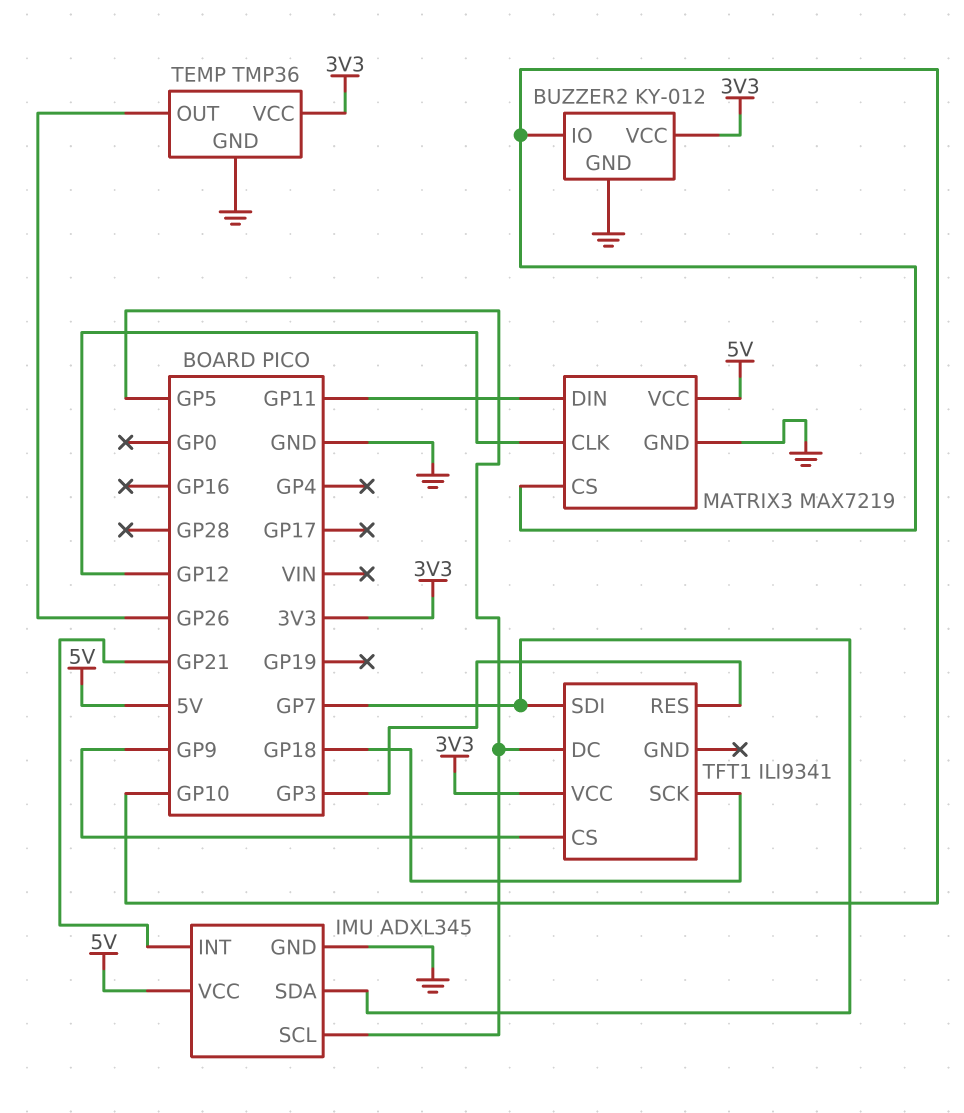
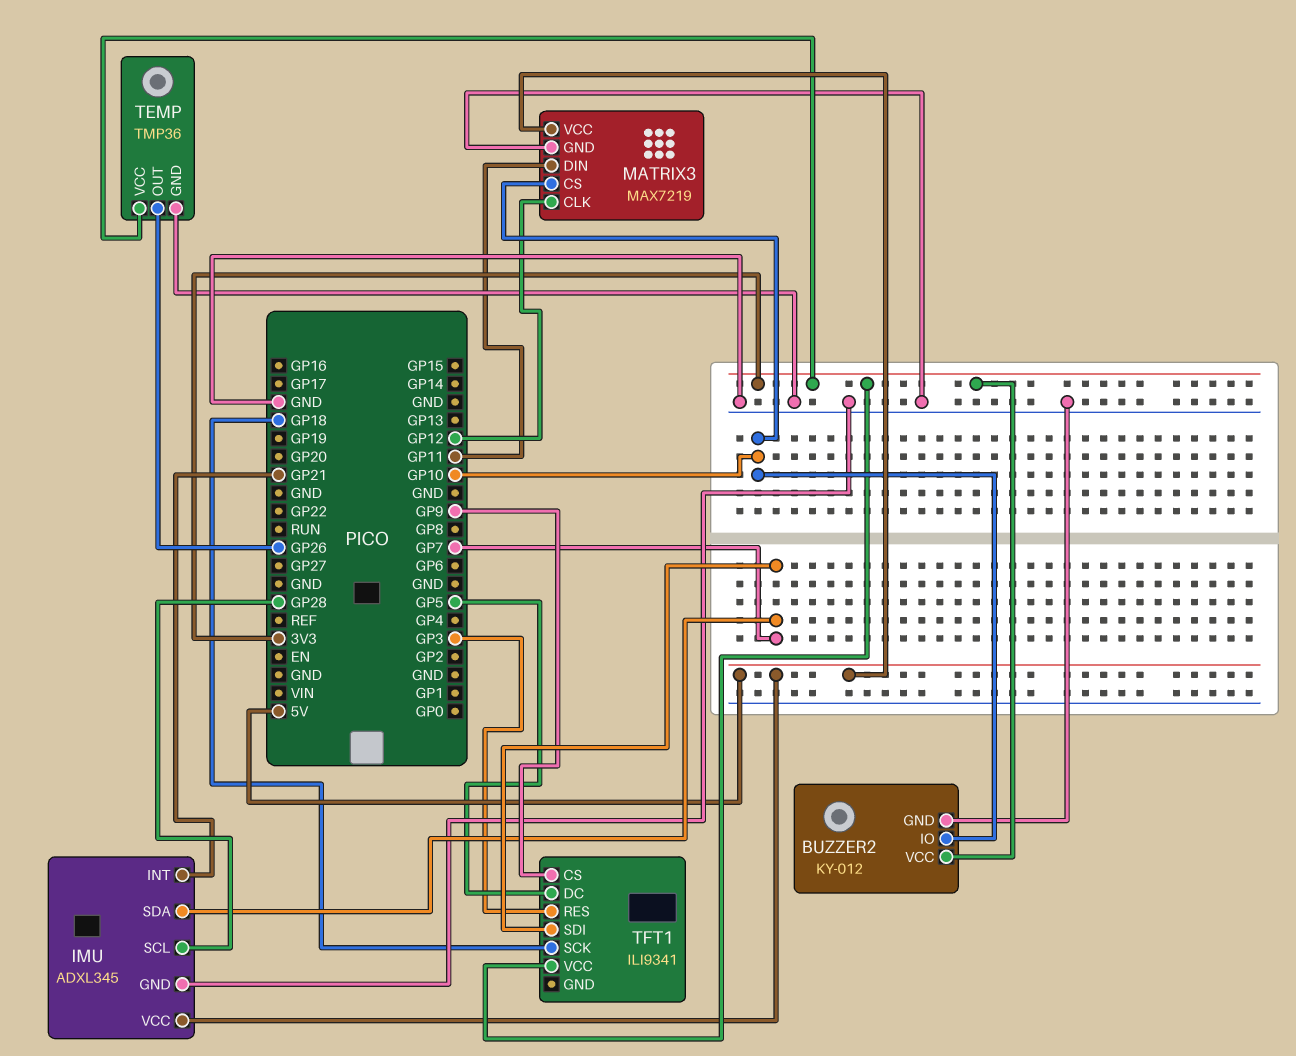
IMU pin SCL: GP5 -> GP28

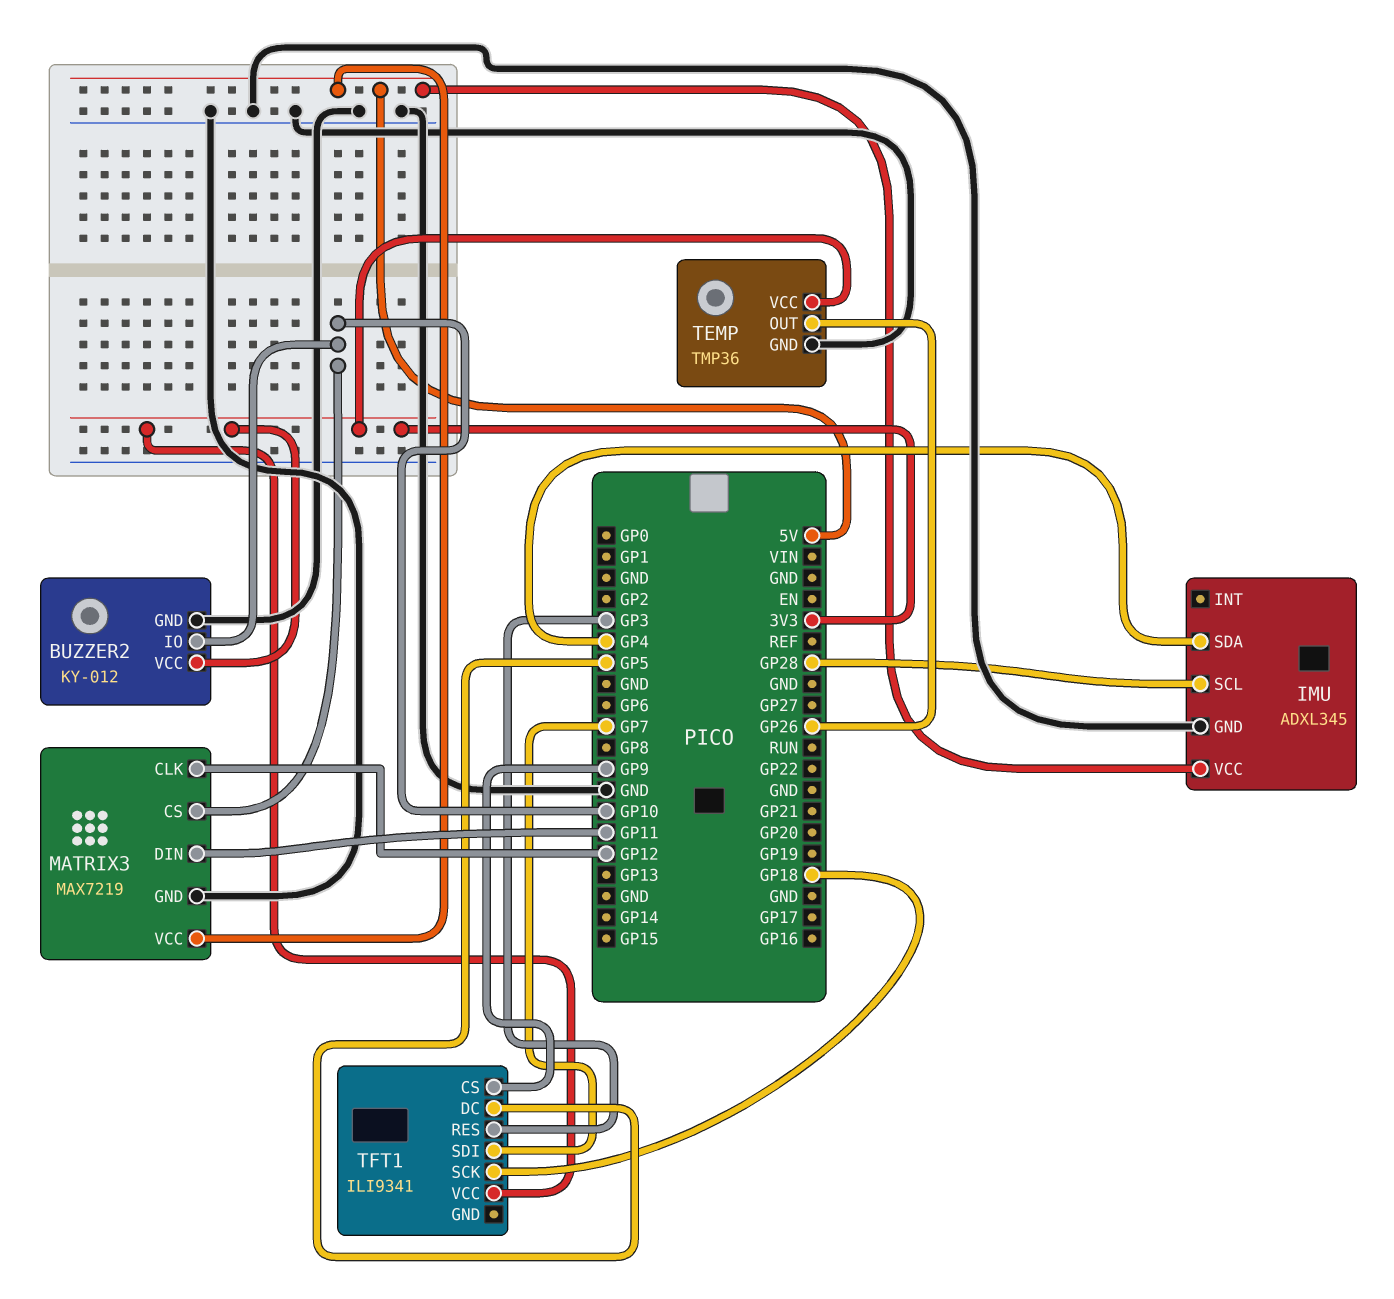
IMU pin INT: GP21 -> none
IMU pin SDA: GP7 -> GP4

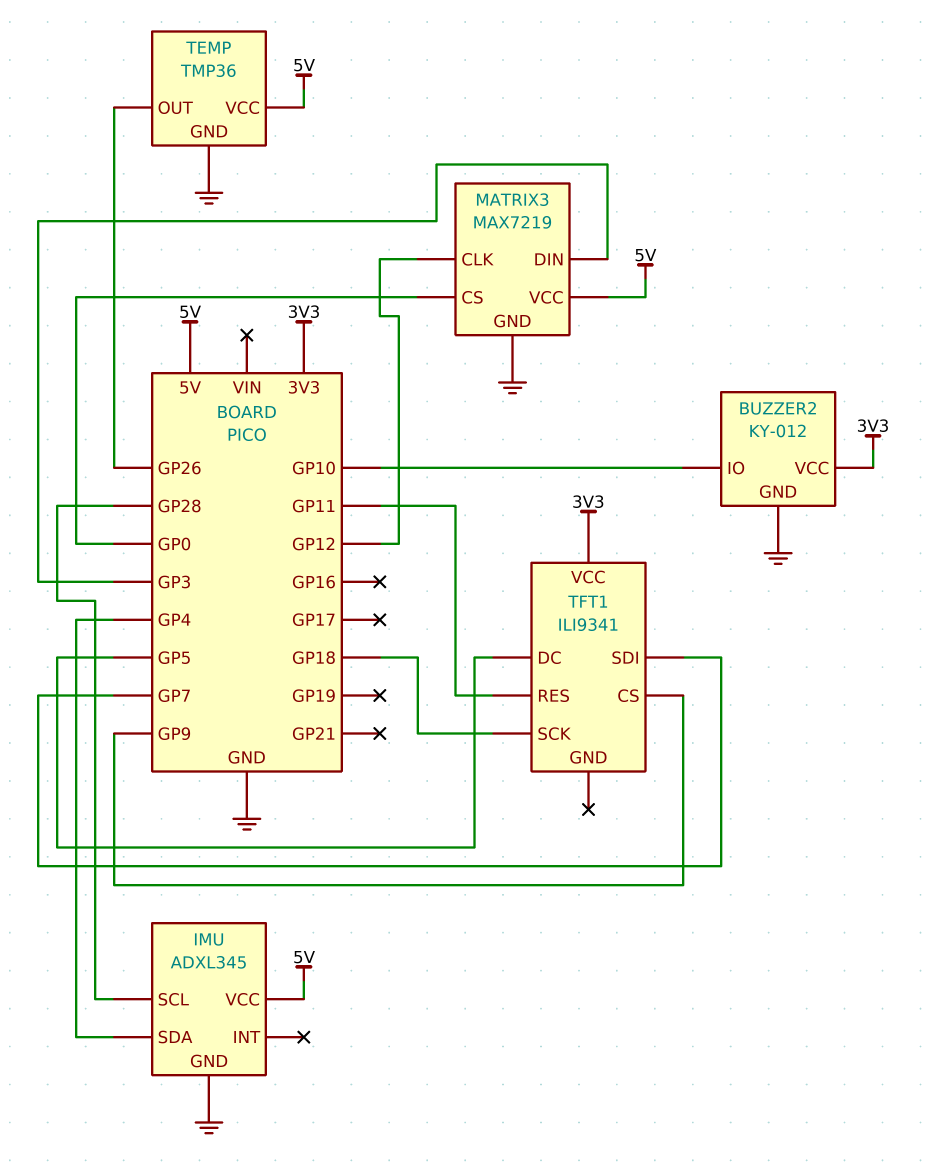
MATRIX3 pin CS: GP10 -> GP0
MATRIX3 pin DIN: GP11 -> GP3
TEMP pin VCC: 3V3 -> 5V
TFT1 pin RES: GP3 -> GP11

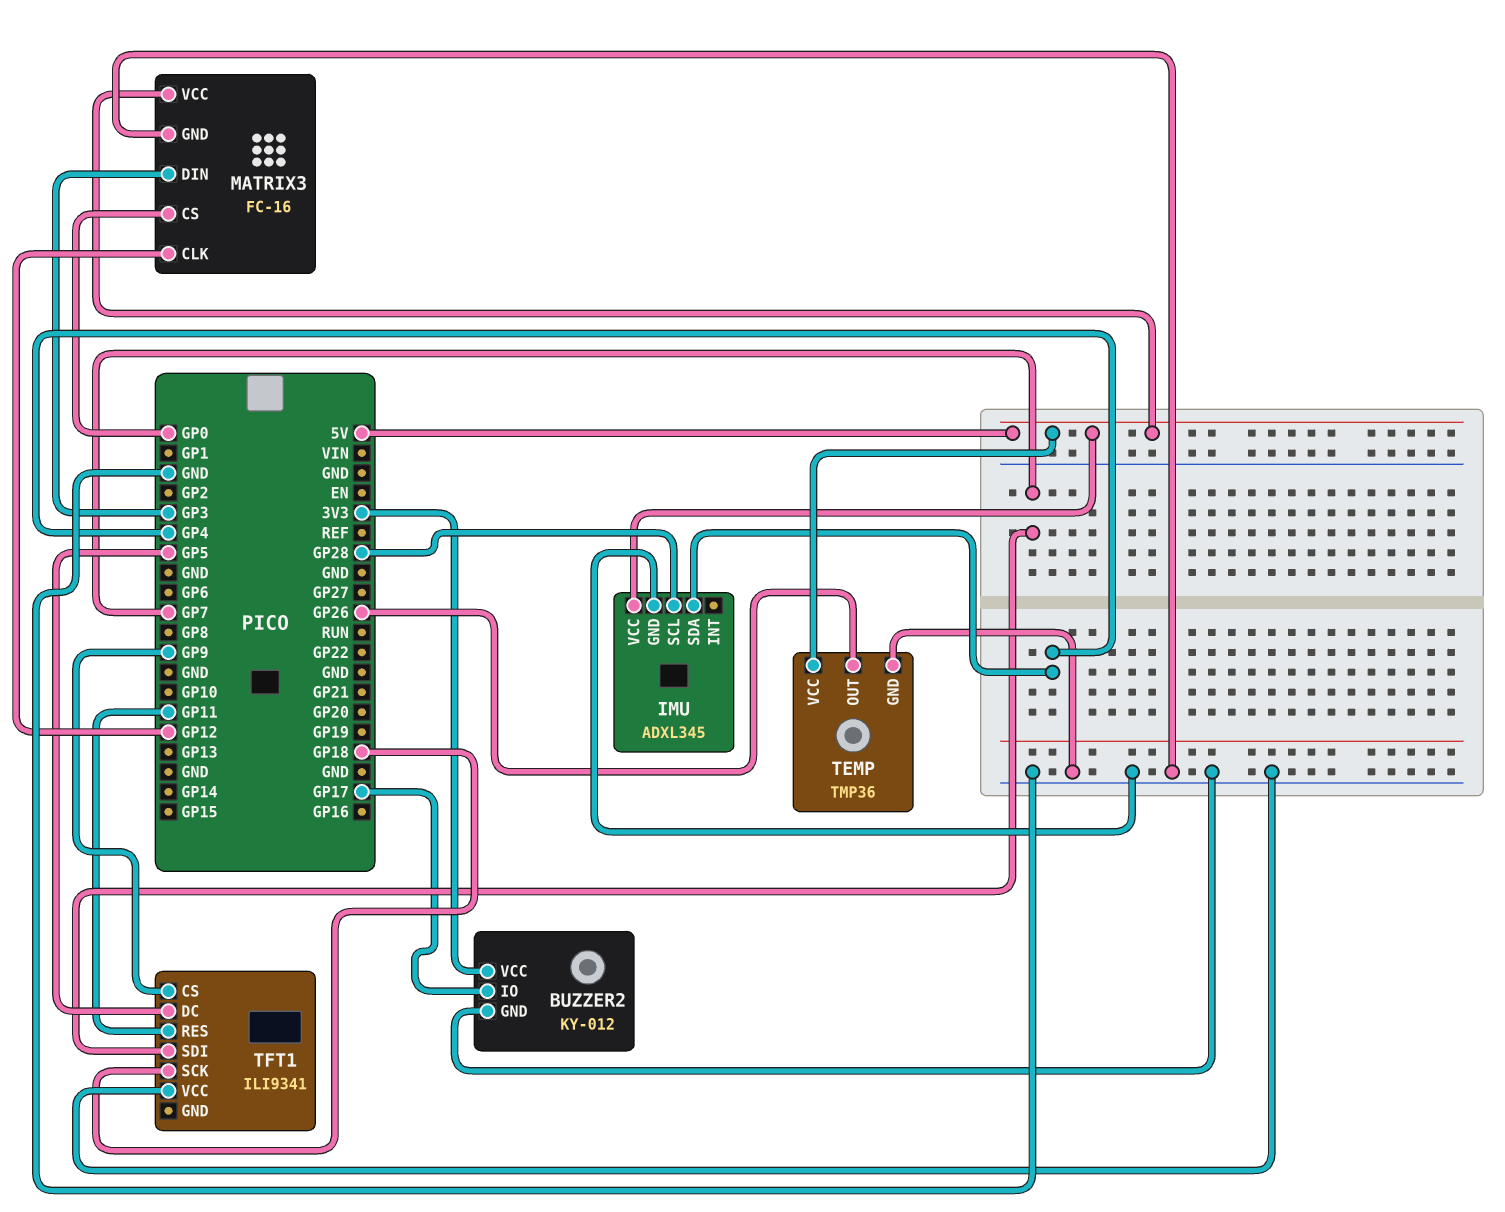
BUZZER2 pin IO: GP10 -> GP17
MATRIX3: MAX7219 -> FC-16
TFT1 pin VCC: 3V3 -> GND

